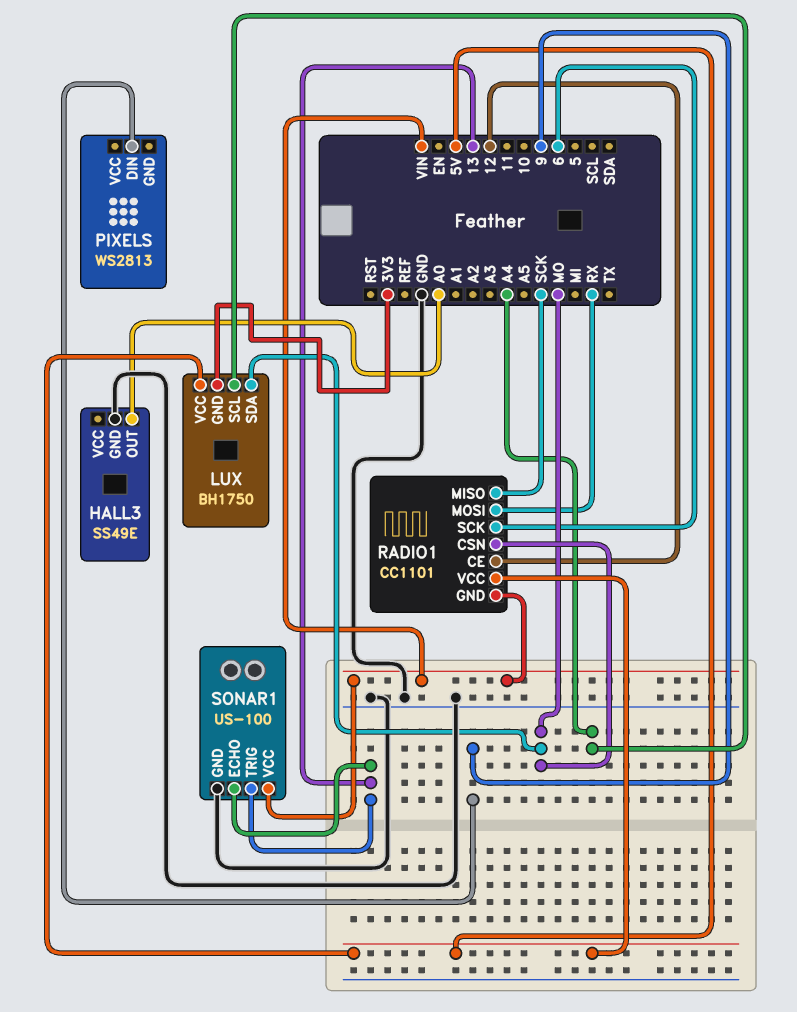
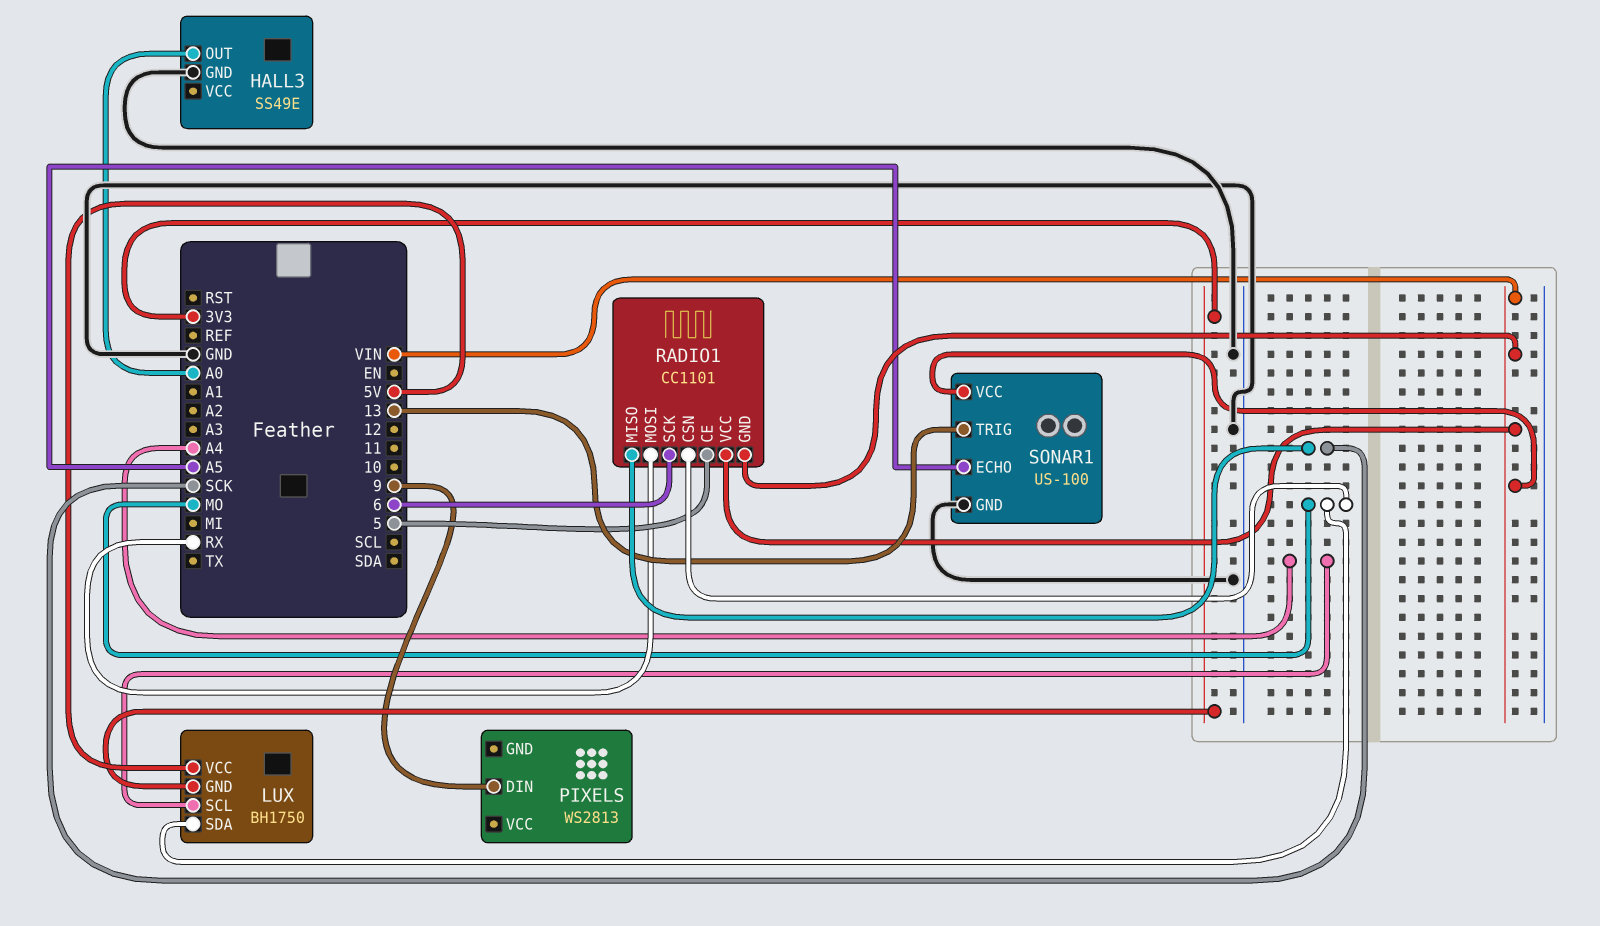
RADIO1 pin CE: 12 -> 5
RADIO1 pin VCC: 5V -> VIN
SONAR1 pin ECHO: 13 -> A5

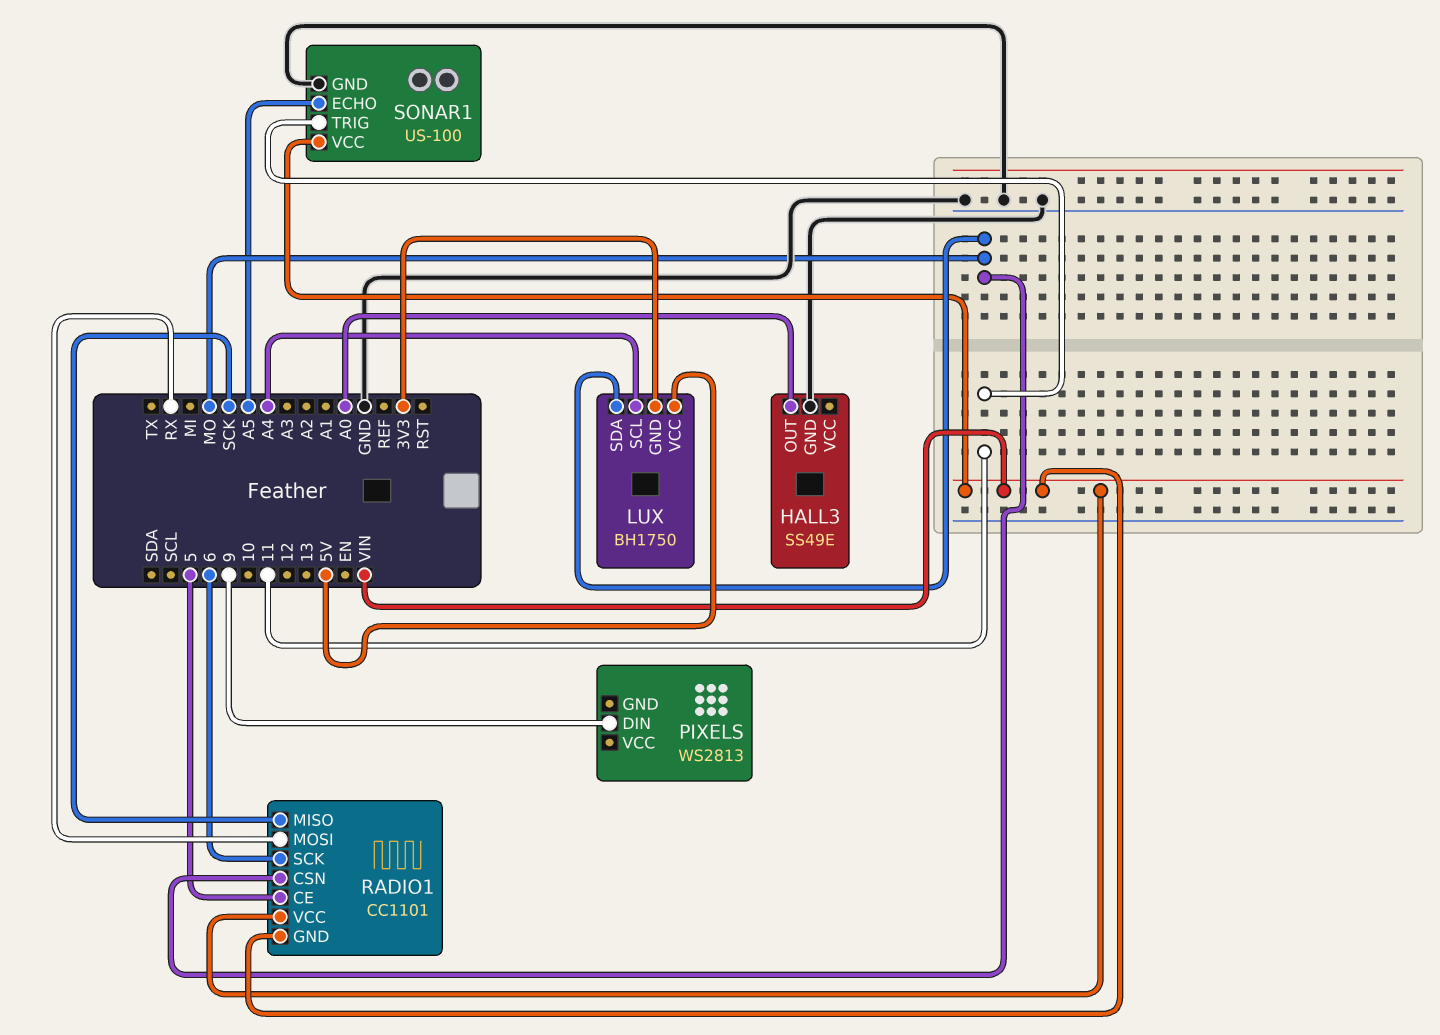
SONAR1 pin TRIG: 13 -> 11

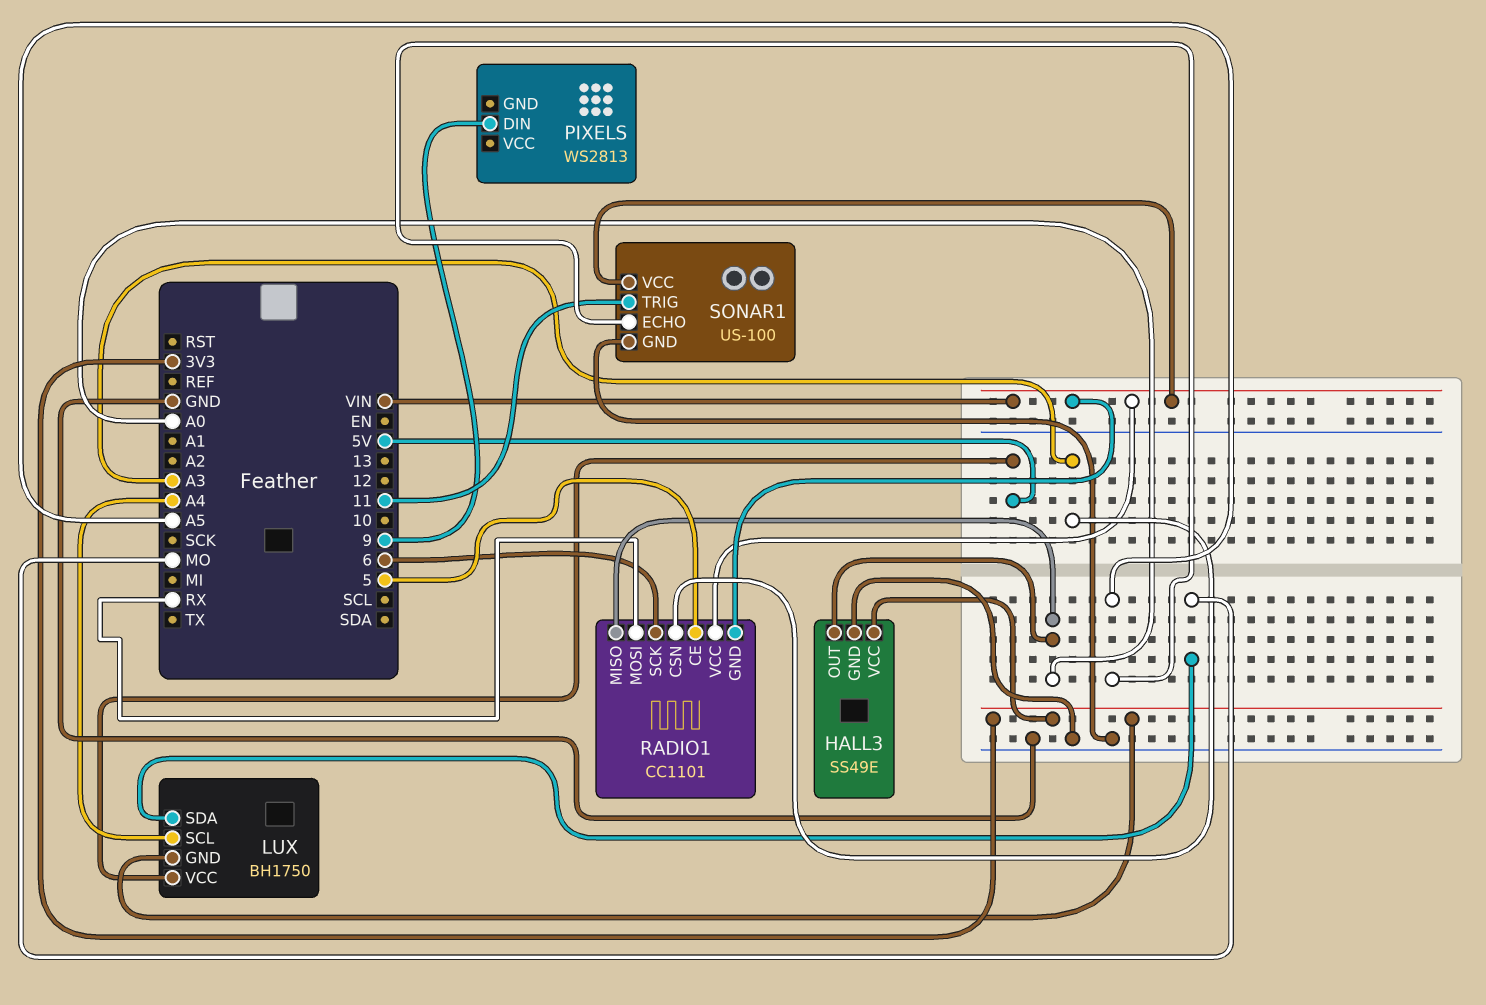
HALL3 pin VCC: none -> 3V3
RADIO1 pin CSN: MO -> A3
RADIO1 pin MISO: SCK -> A0

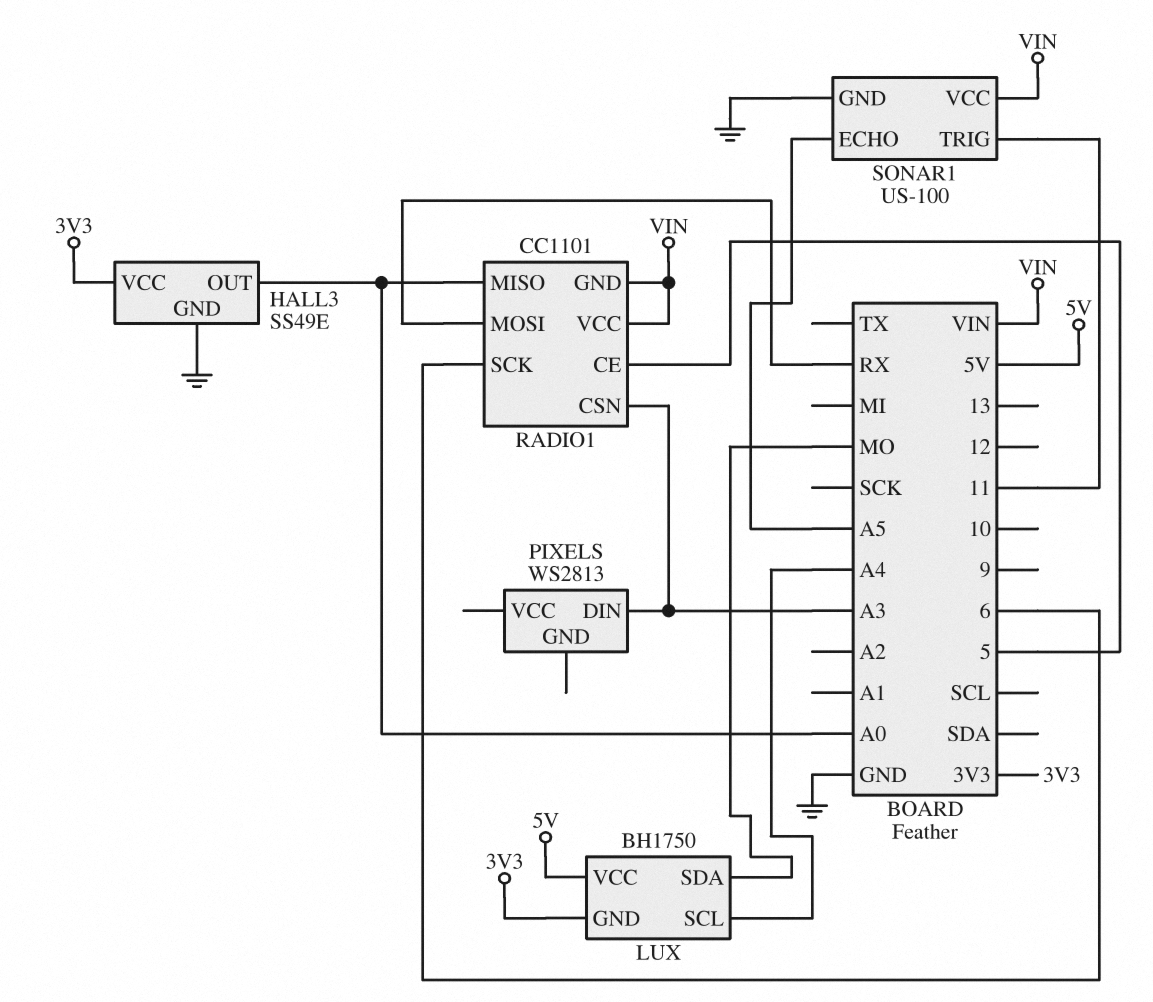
PIXELS pin DIN: 9 -> A3

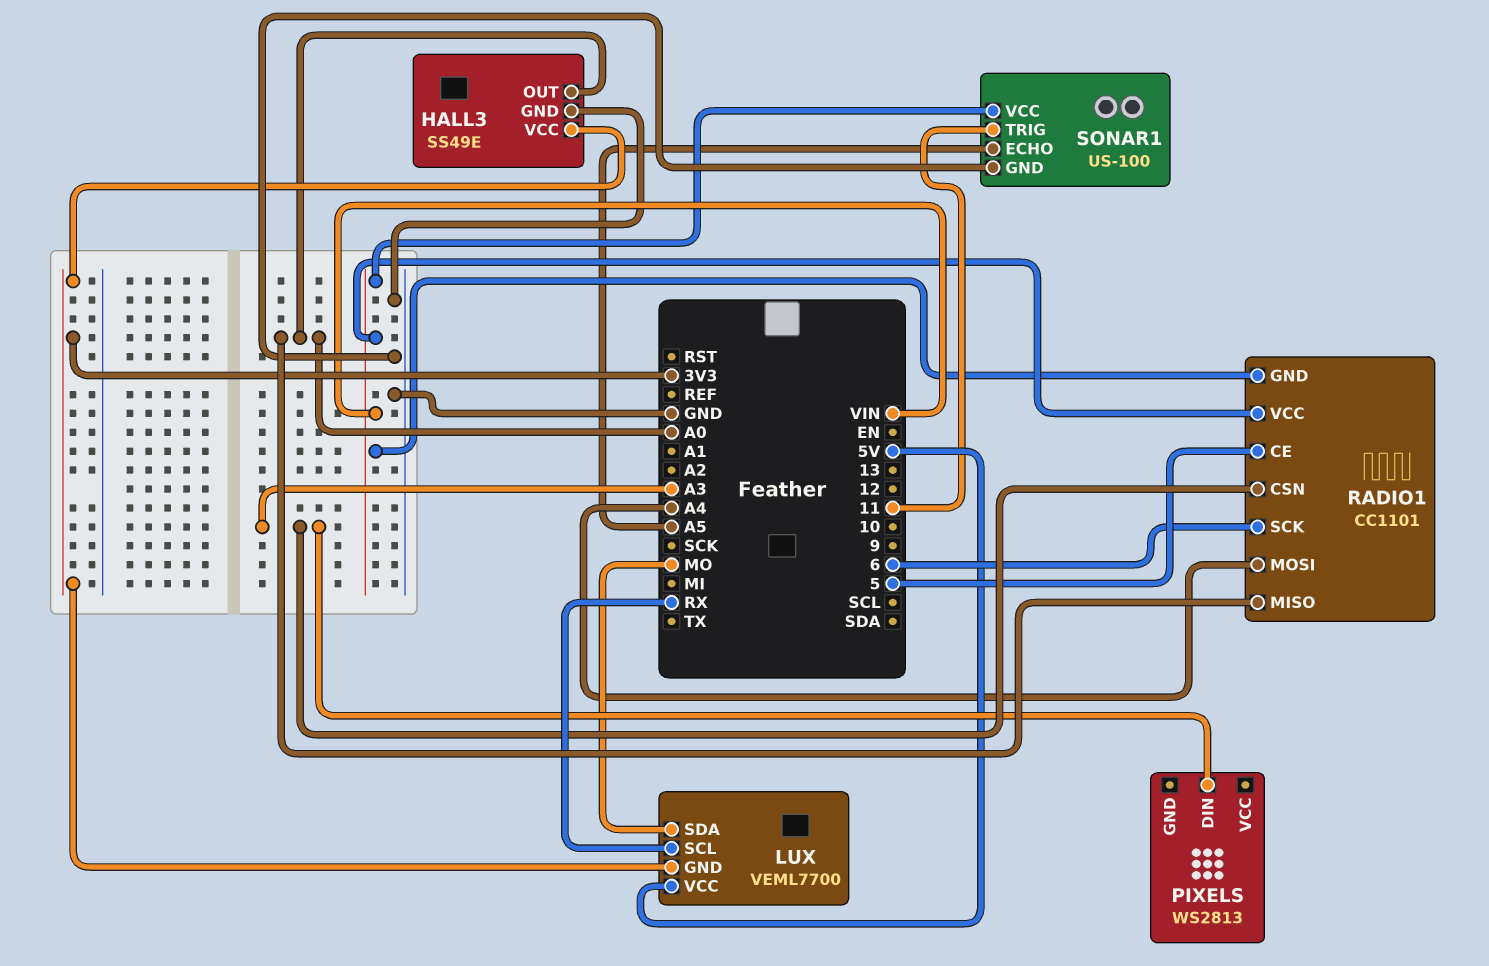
LUX: BH1750 -> VEML7700
LUX pin SCL: A4 -> RX
RADIO1 pin MOSI: RX -> A4

